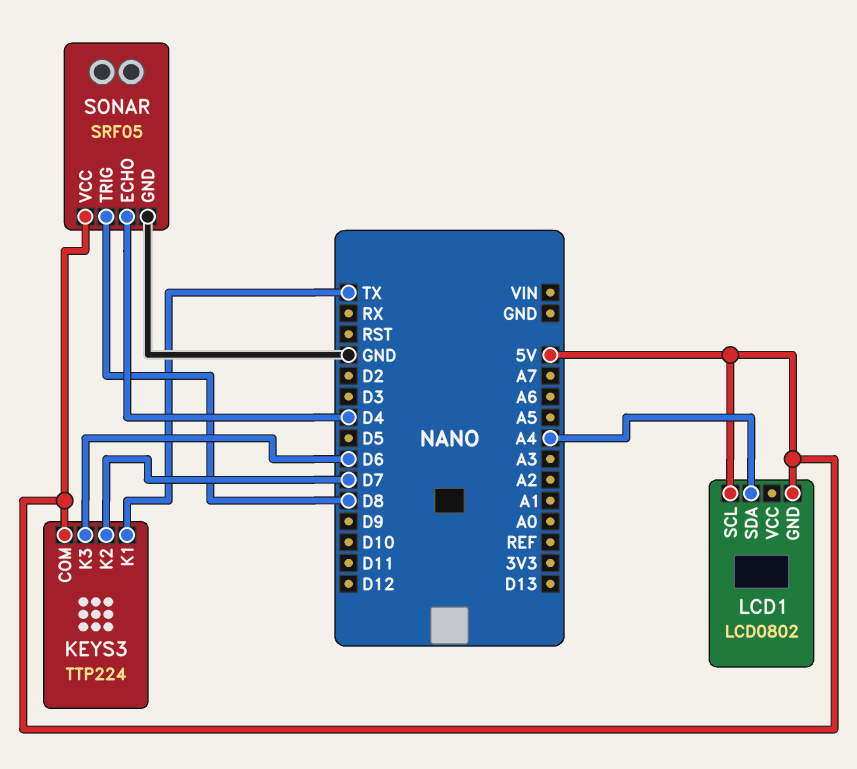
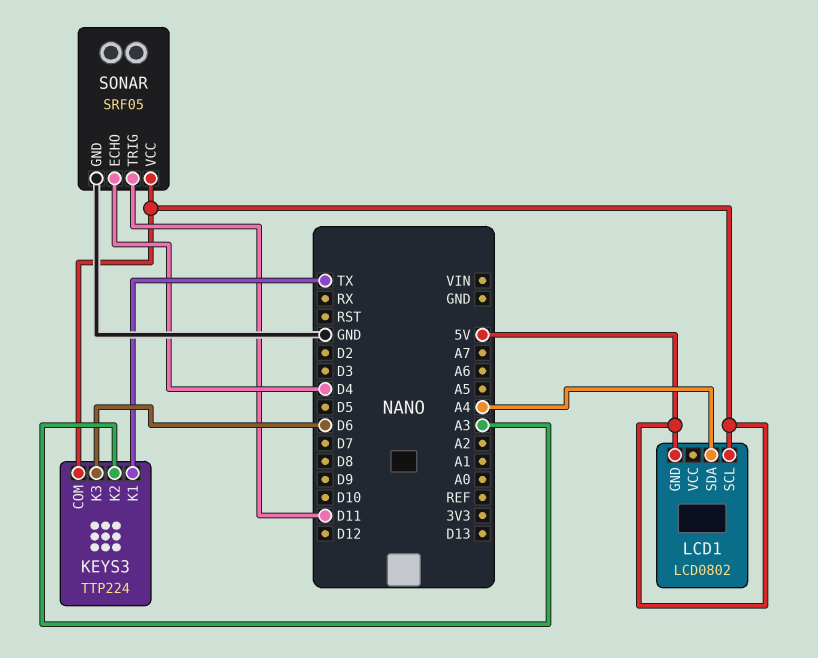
KEYS3 pin K2: D7 -> A3
SONAR pin TRIG: D8 -> D11

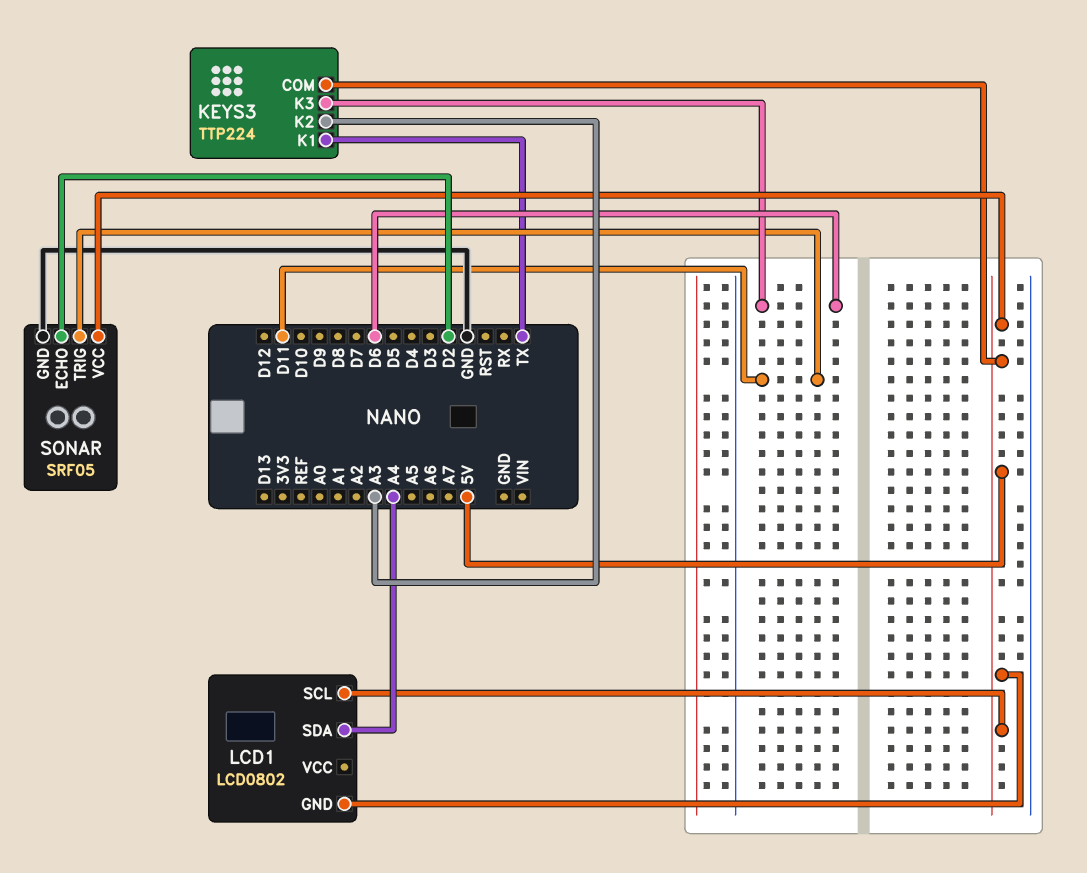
SONAR pin ECHO: D4 -> D2

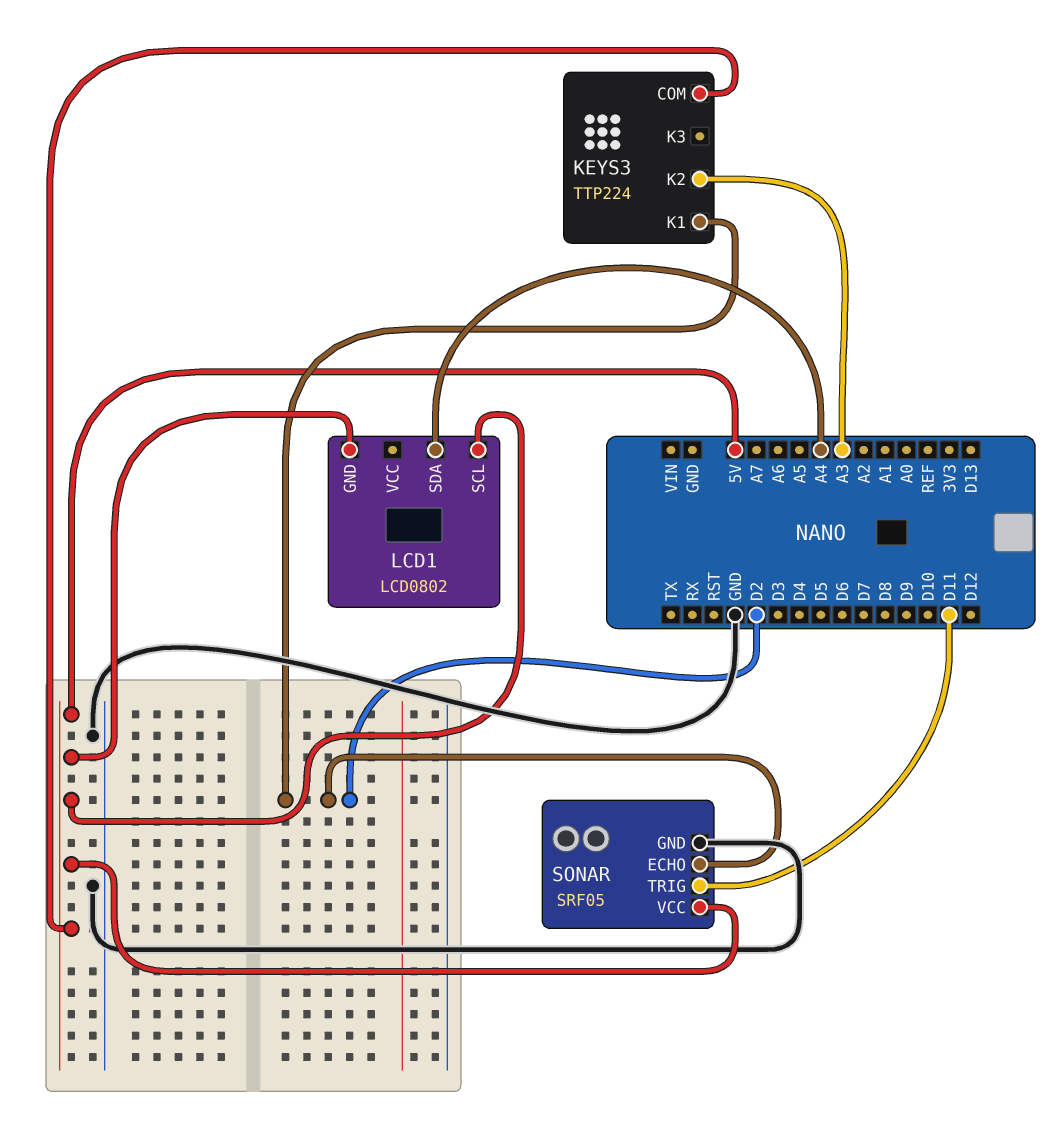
KEYS3 pin K1: TX -> D2
KEYS3 pin K3: D6 -> none

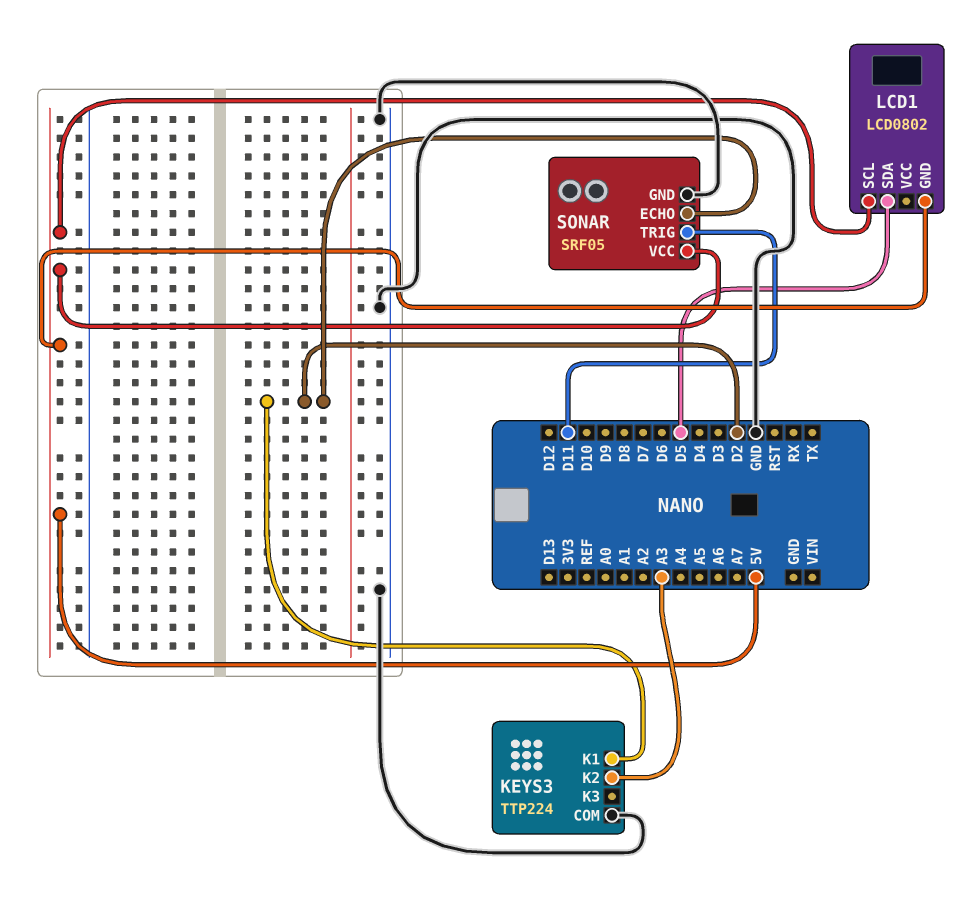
KEYS3 pin COM: 5V -> GND
LCD1 pin SDA: A4 -> D5

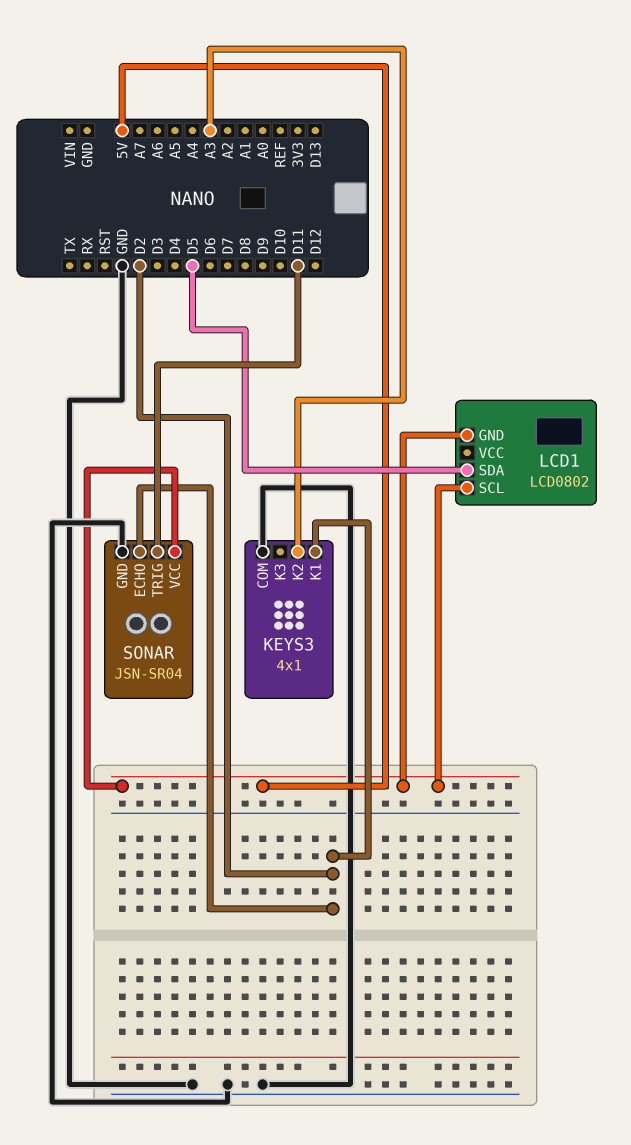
KEYS3: TTP224 -> 4x1
SONAR: SRF05 -> JSN-SR04

